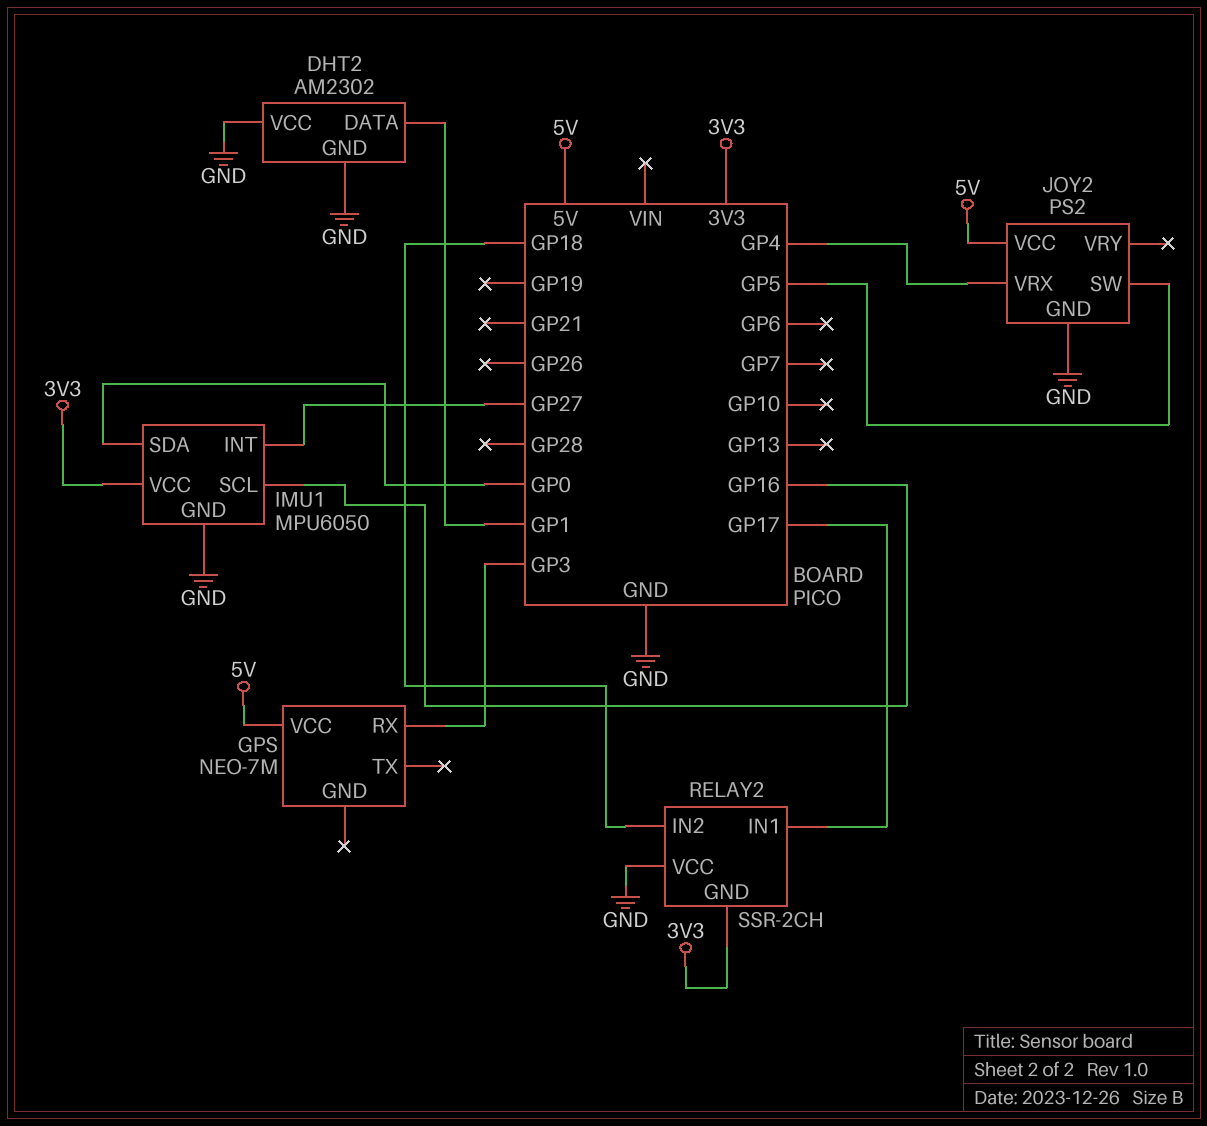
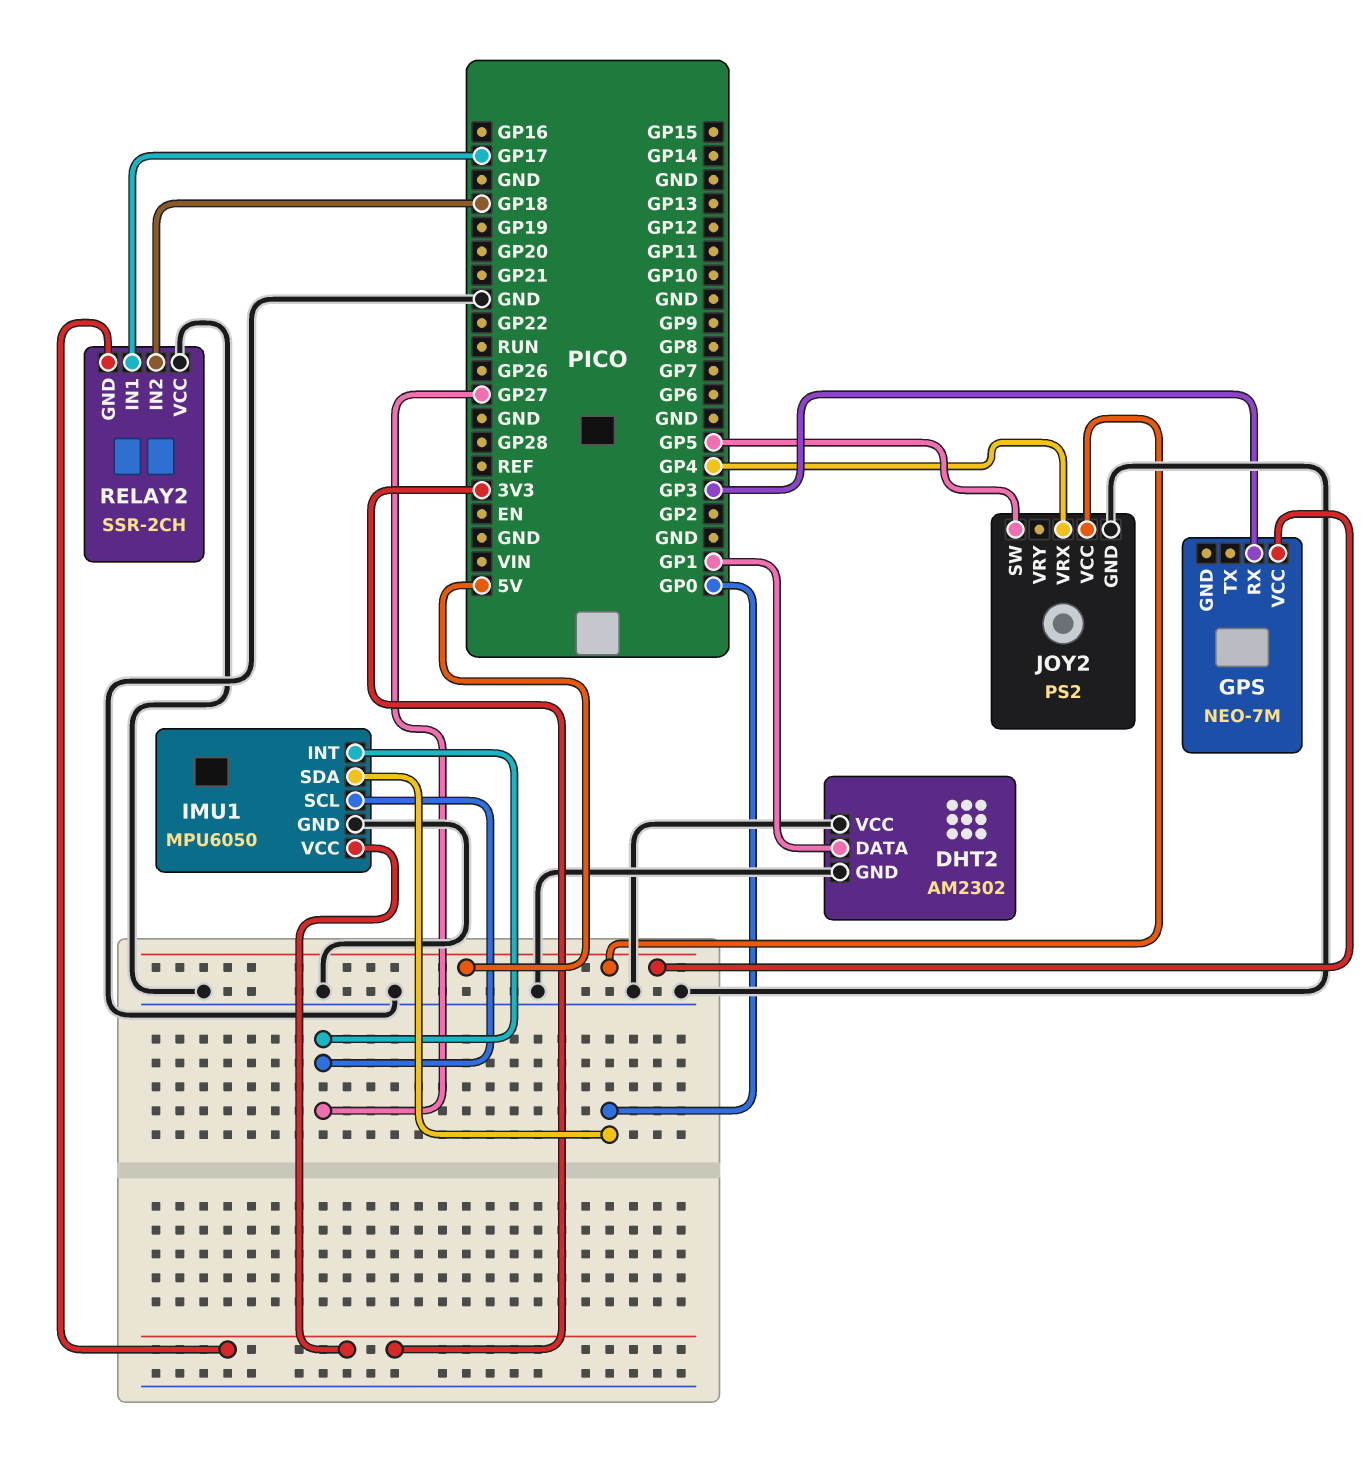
IMU1 pin SCL: GP16 -> GP27

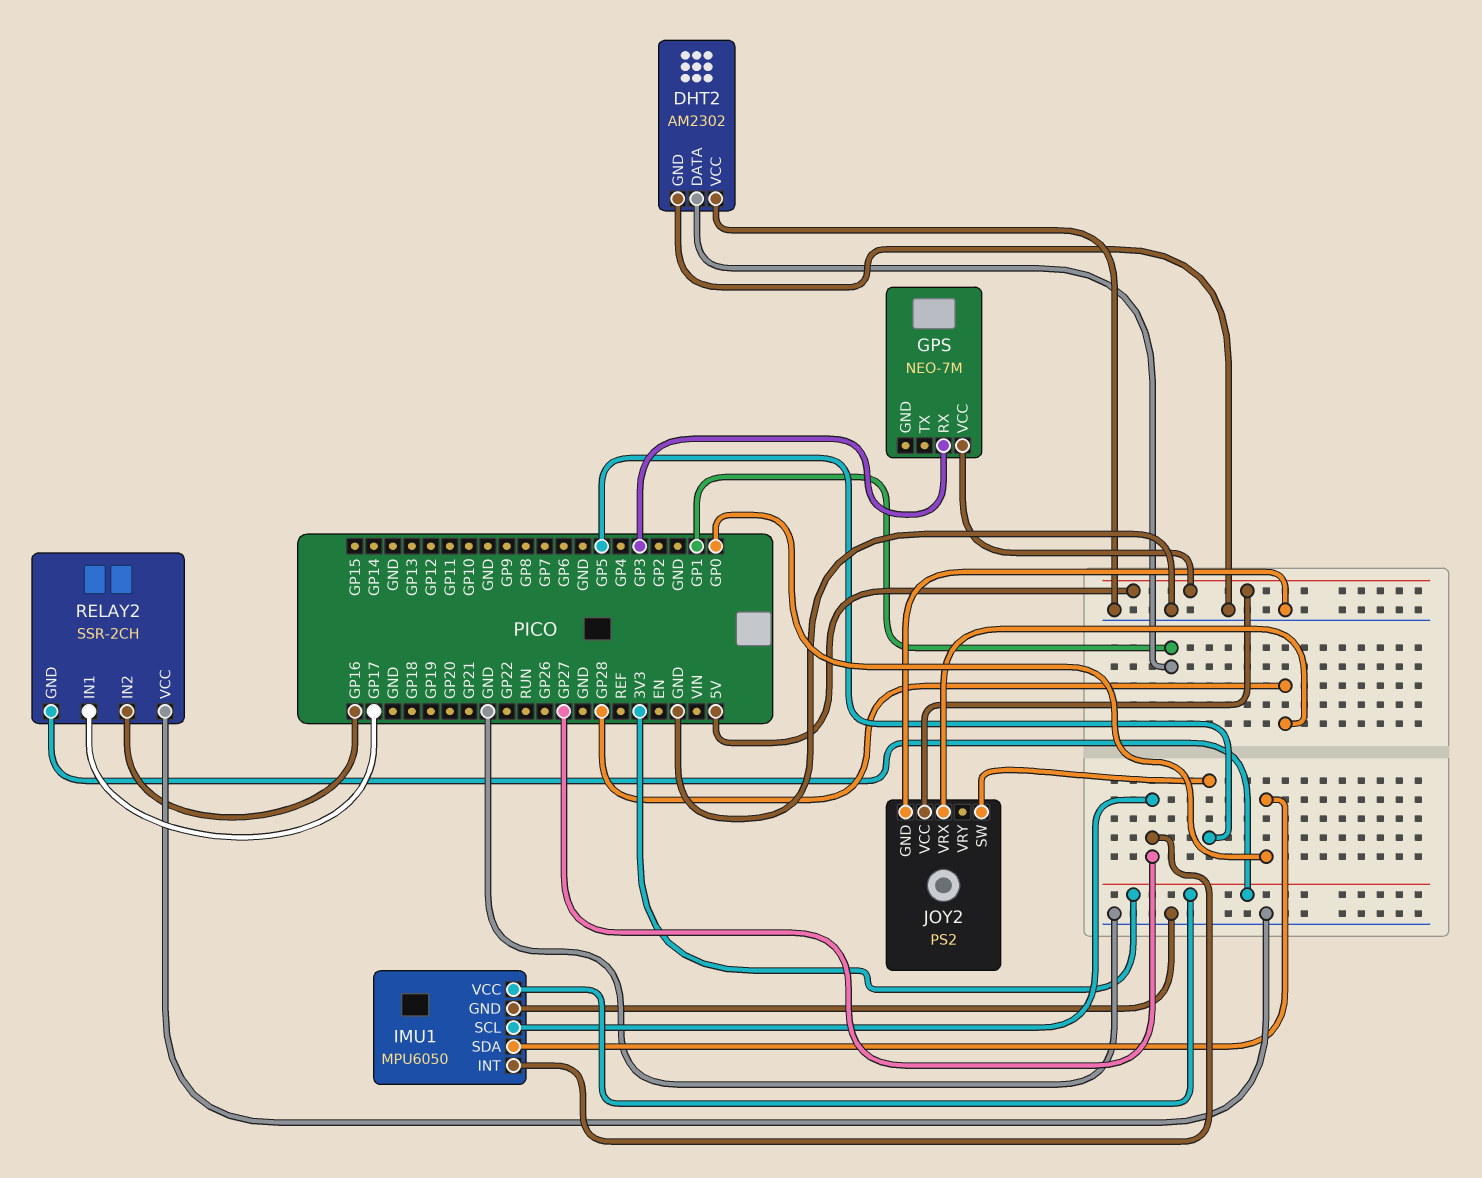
JOY2 pin VRX: GP4 -> GP28
RELAY2 pin IN2: GP18 -> GP16

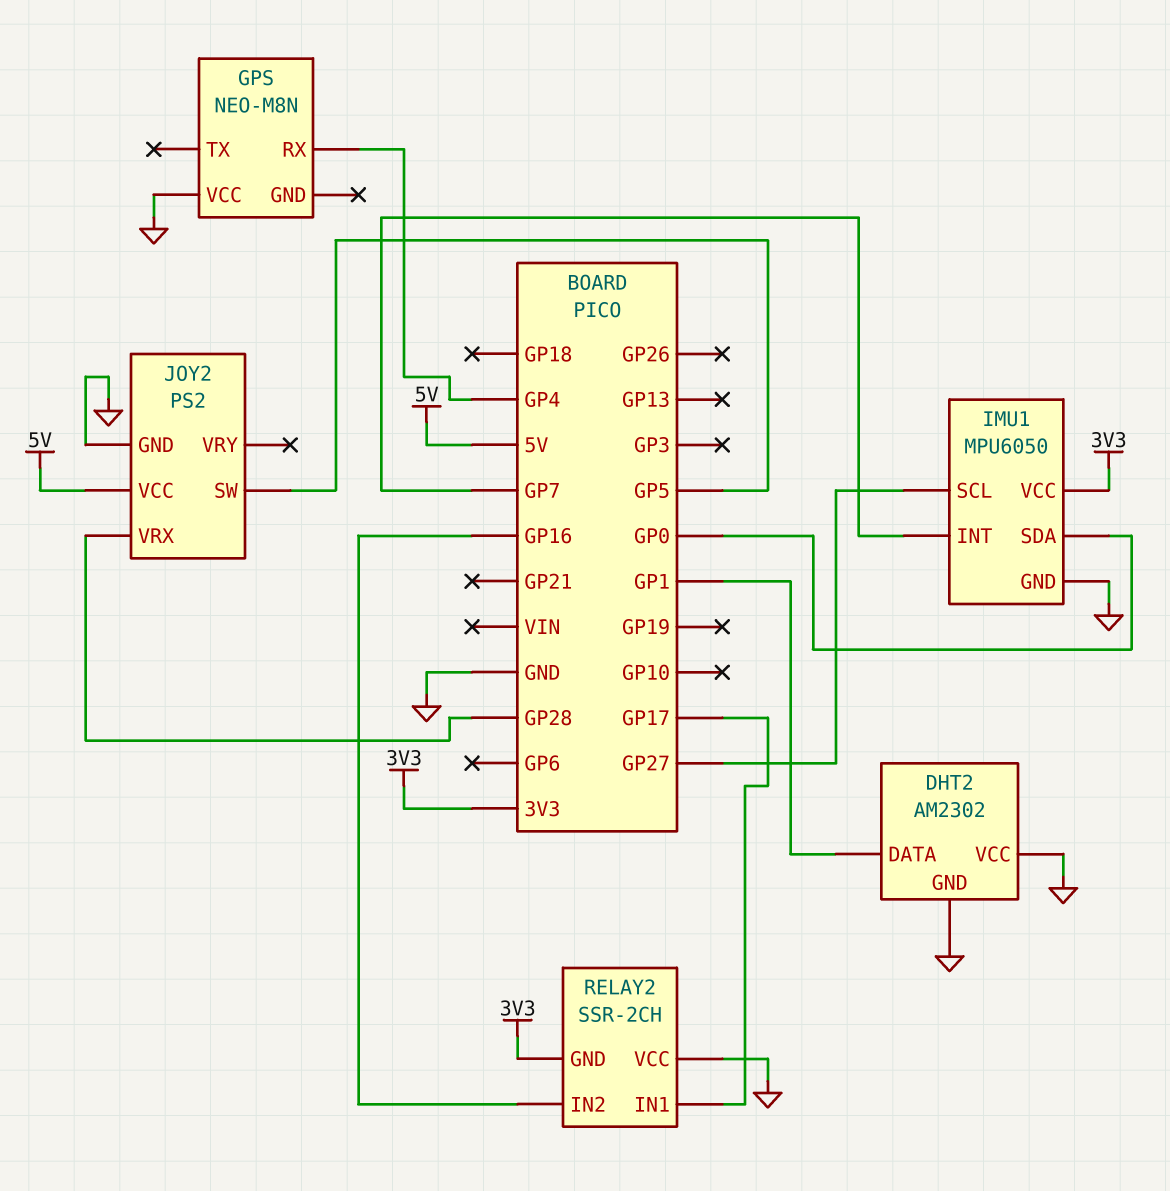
GPS: NEO-7M -> NEO-M8N
GPS pin RX: GP3 -> GP4
GPS pin VCC: 5V -> GND
IMU1 pin INT: GP27 -> GP7

